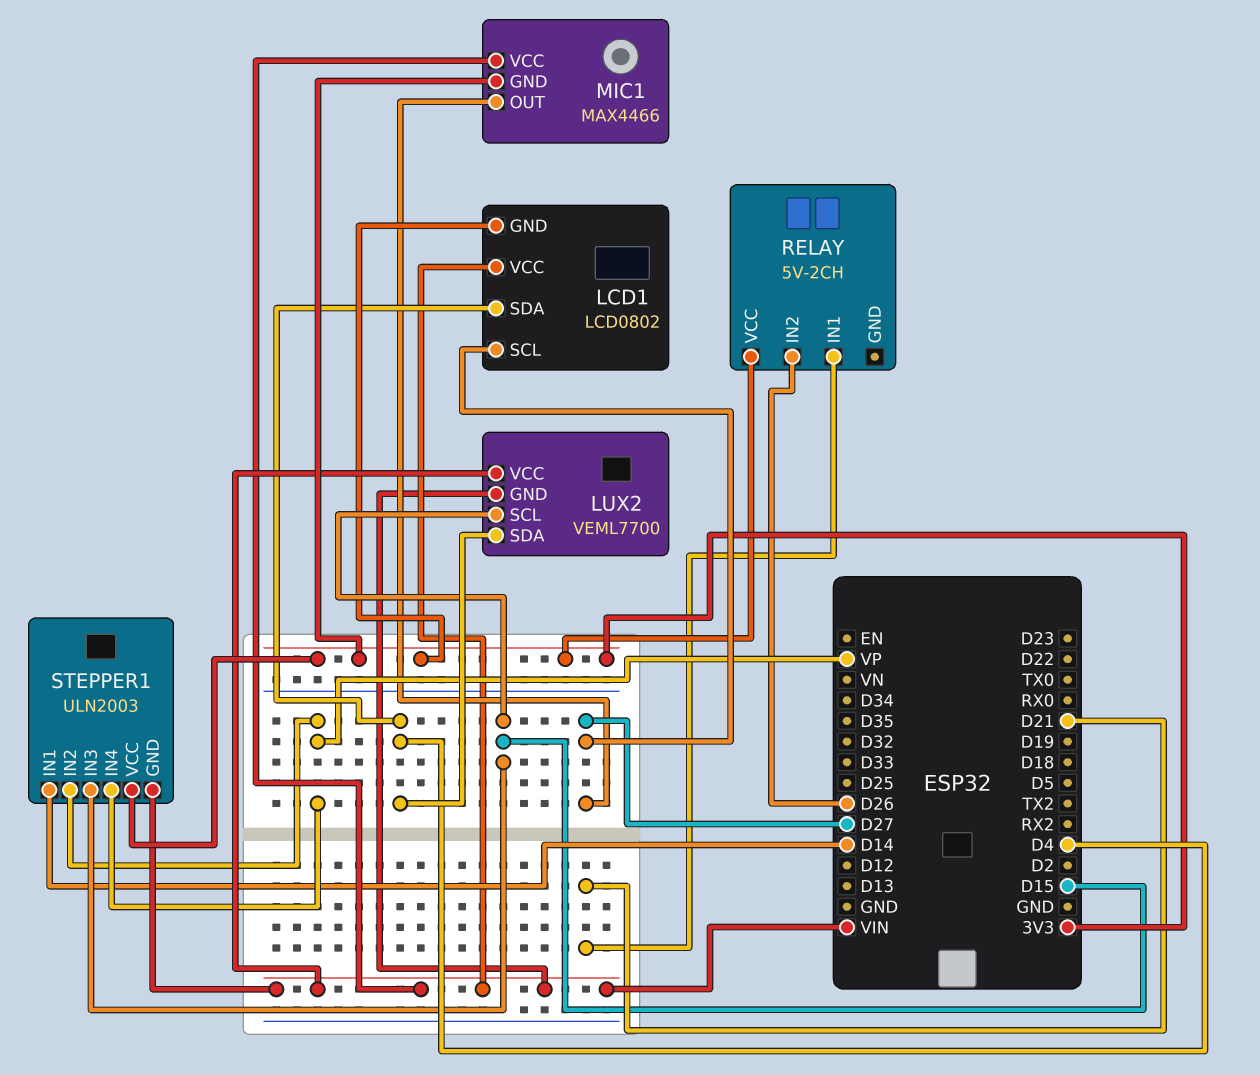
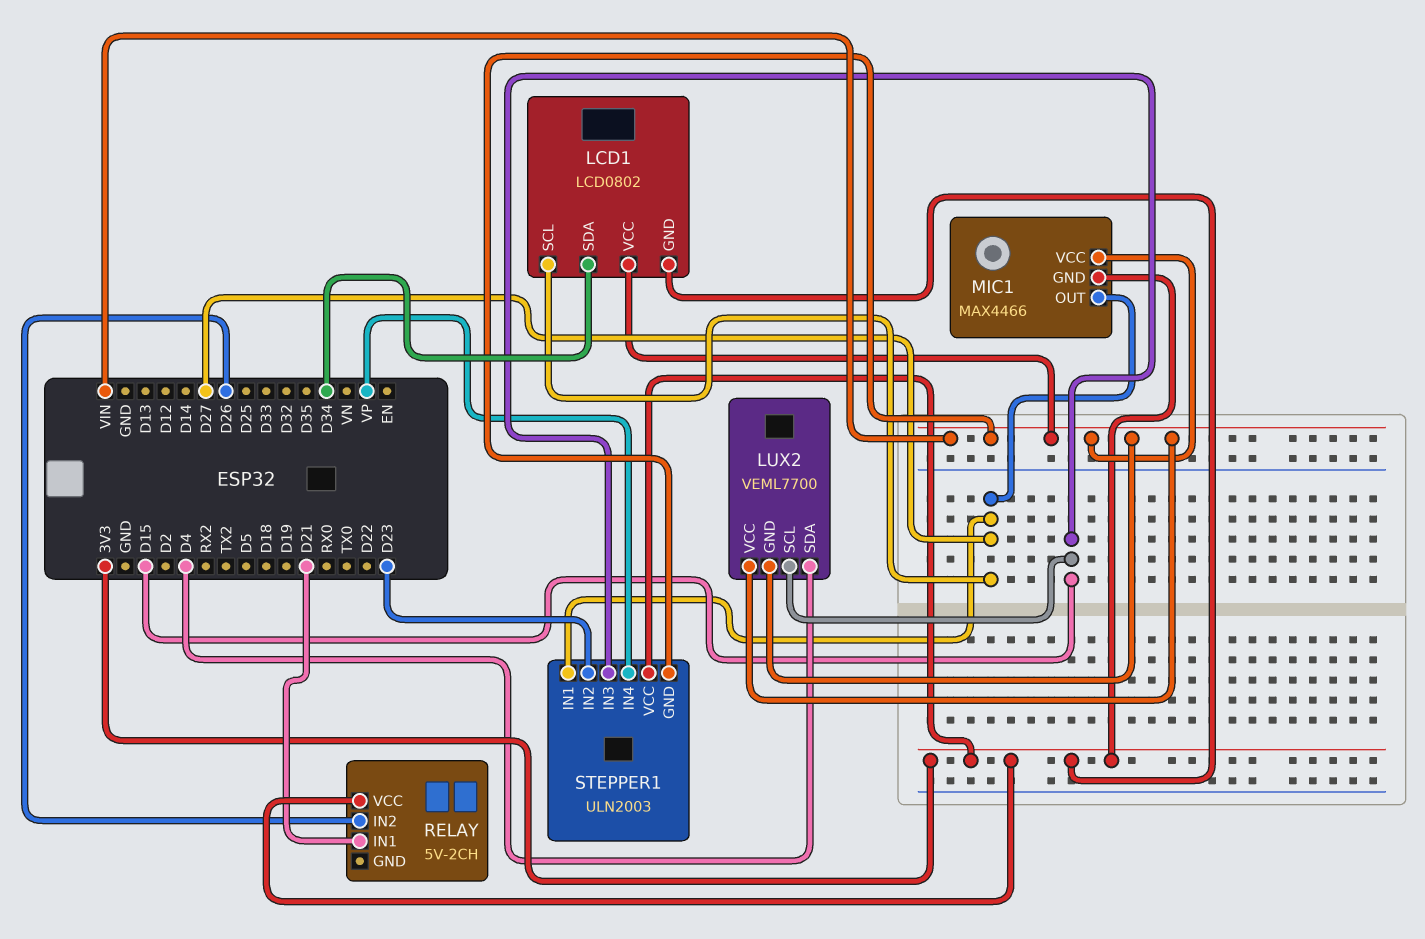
LCD1 pin SDA: D4 -> D34
STEPPER1 pin IN1: D14 -> D27
STEPPER1 pin IN2: VP -> D23

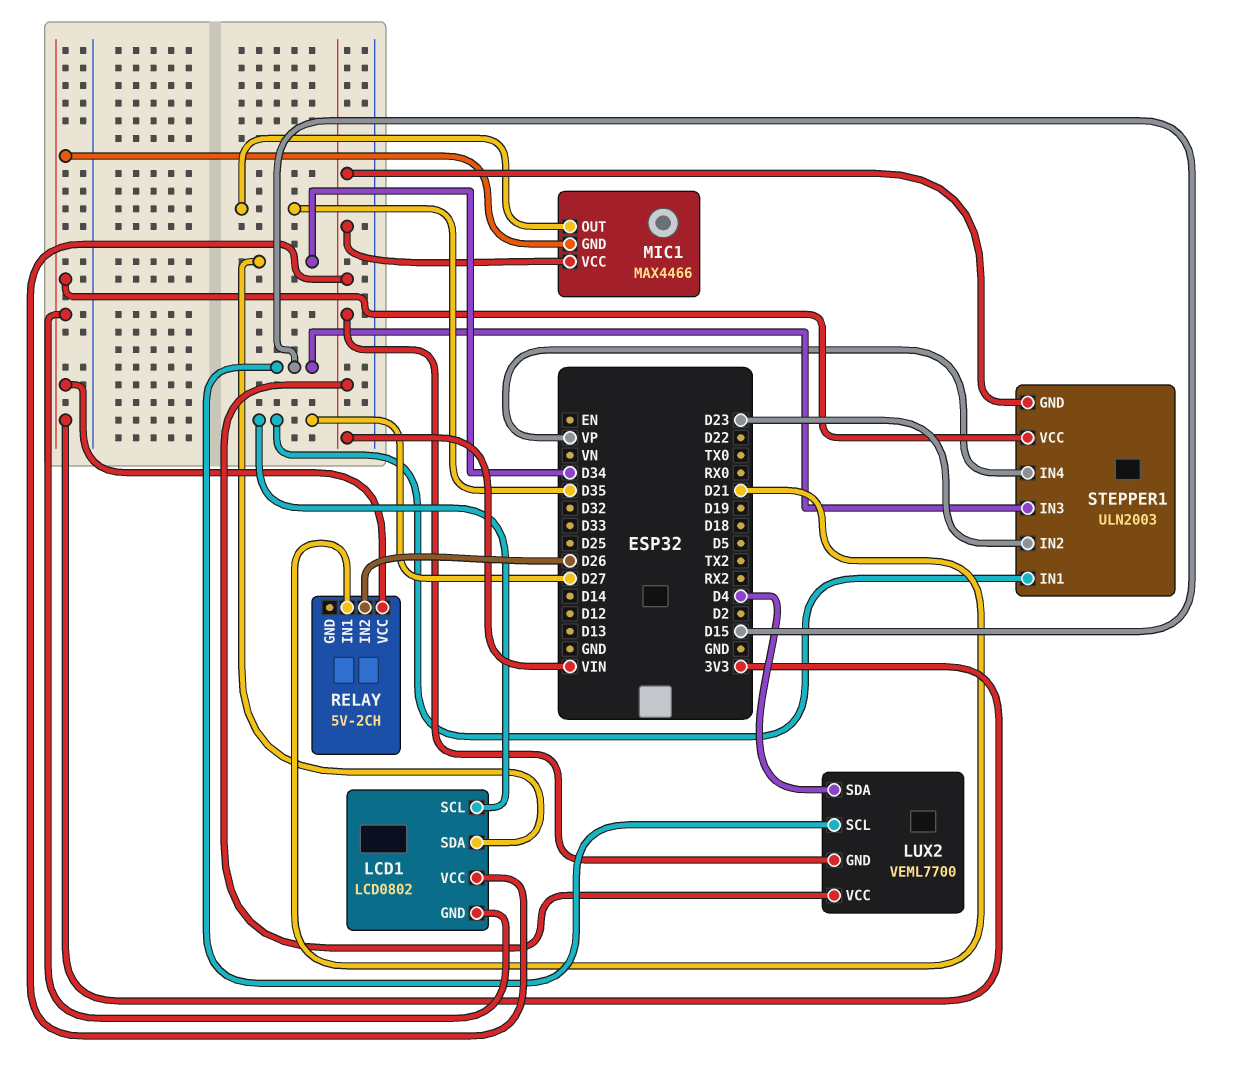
MIC1 pin OUT: D27 -> D35

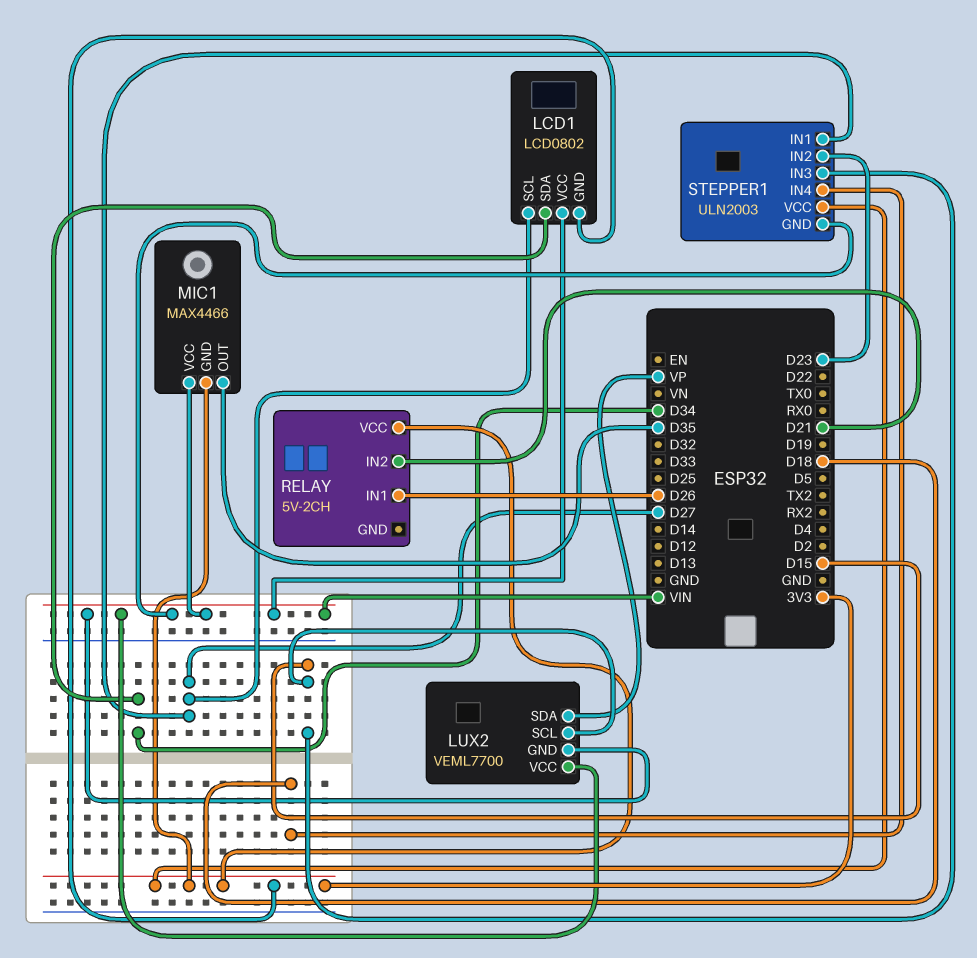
LUX2 pin SDA: D4 -> VP
RELAY pin IN1: D21 -> D26
RELAY pin IN2: D26 -> D21
STEPPER1 pin IN4: VP -> D18

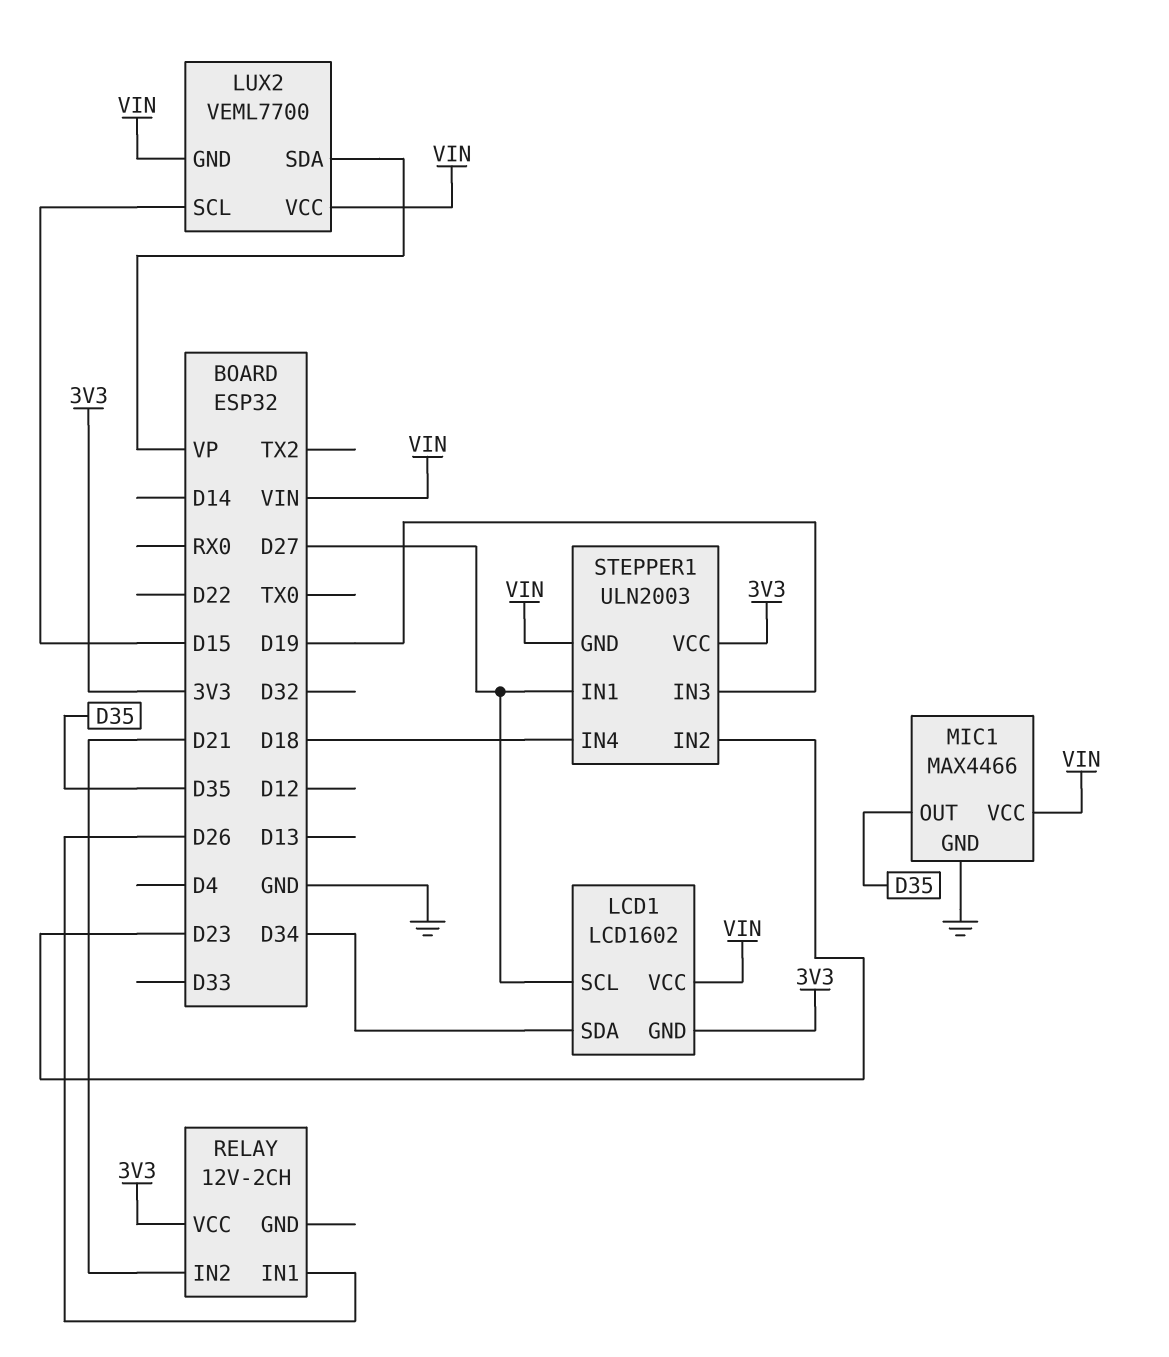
LCD1: LCD0802 -> LCD1602
MIC1 pin GND: 3V3 -> GND
RELAY: 5V-2CH -> 12V-2CH
STEPPER1 pin IN3: D15 -> D19

